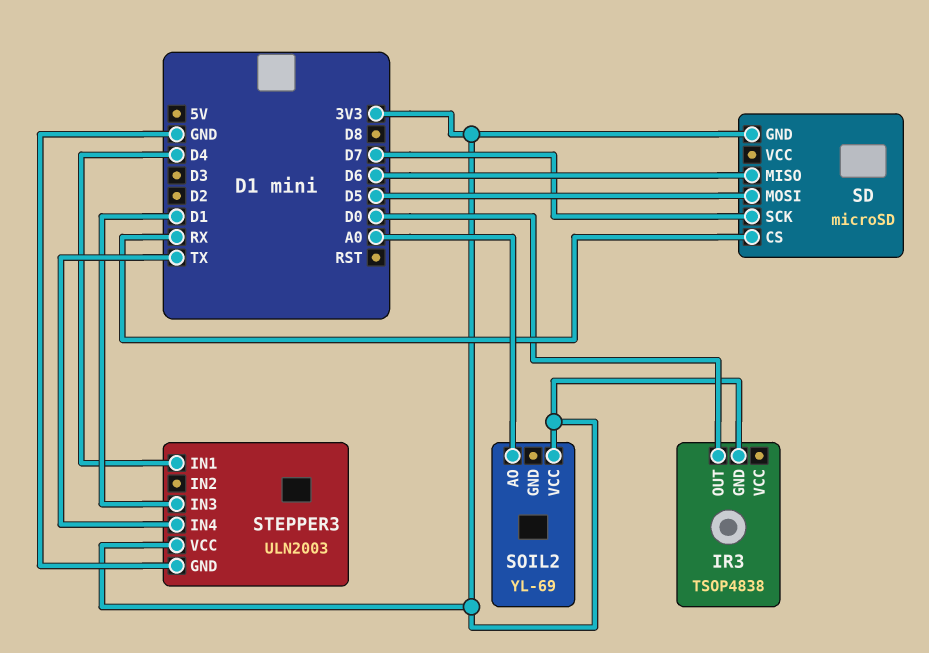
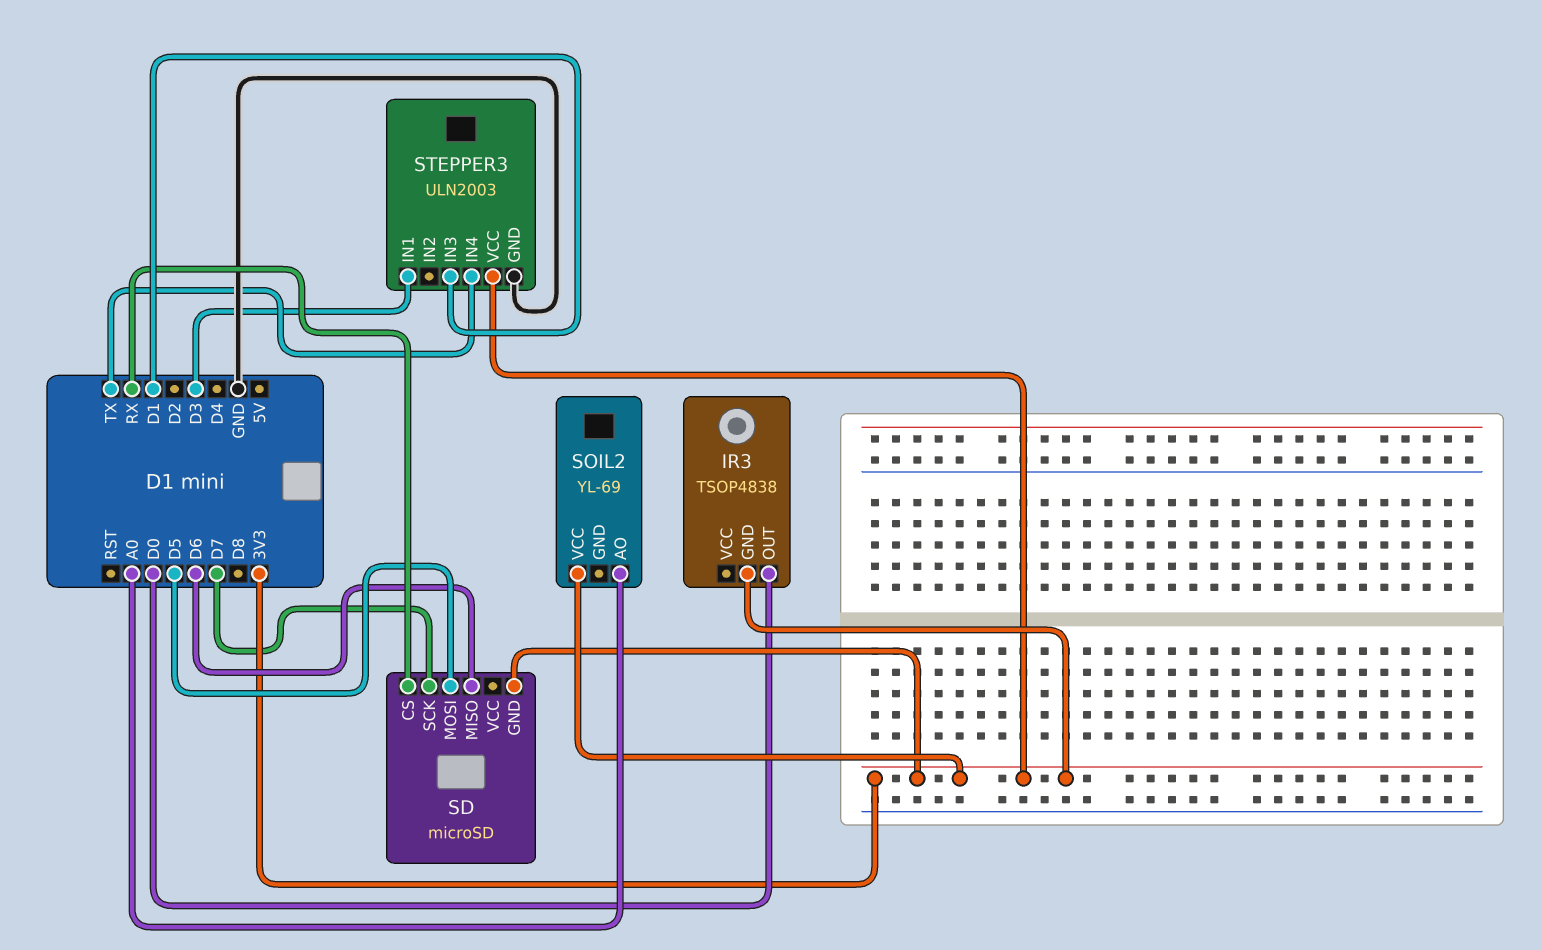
STEPPER3 pin IN1: D4 -> D3

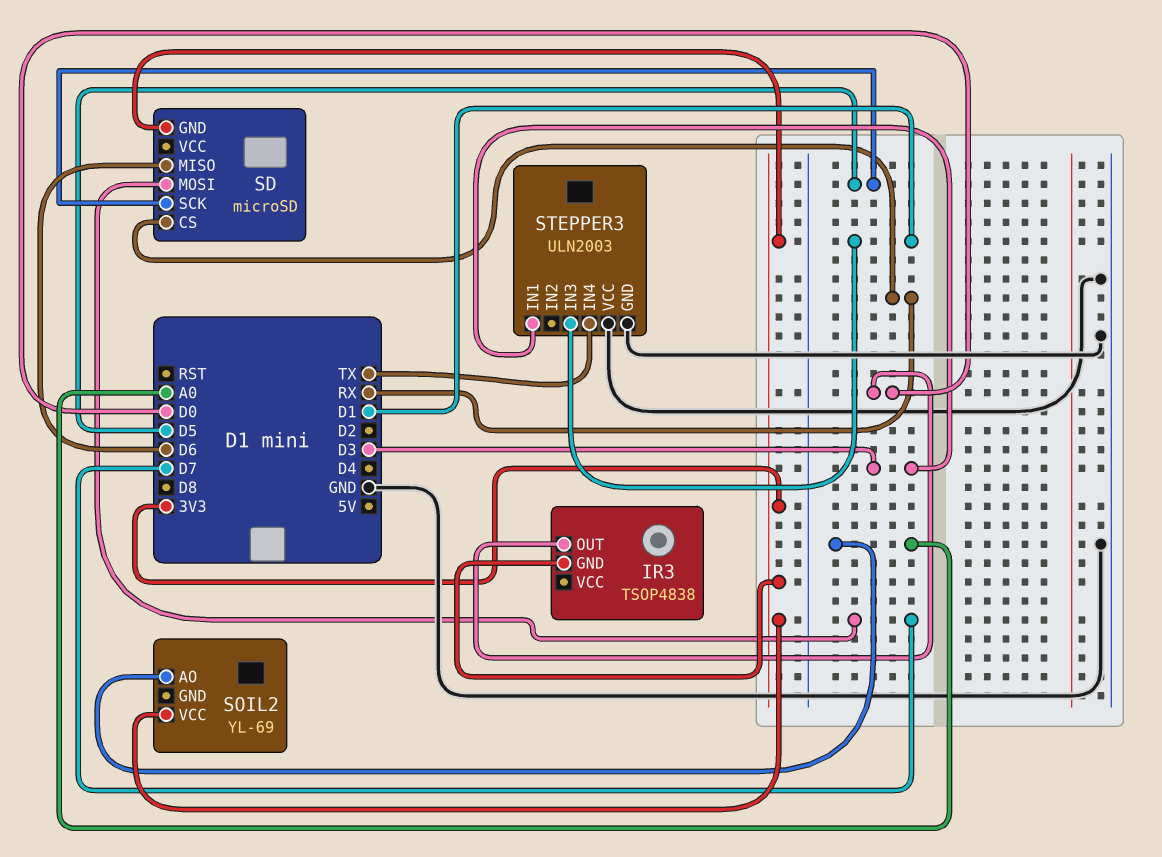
SD pin MOSI: D5 -> D7
SD pin SCK: D7 -> D5
STEPPER3 pin VCC: 3V3 -> GND

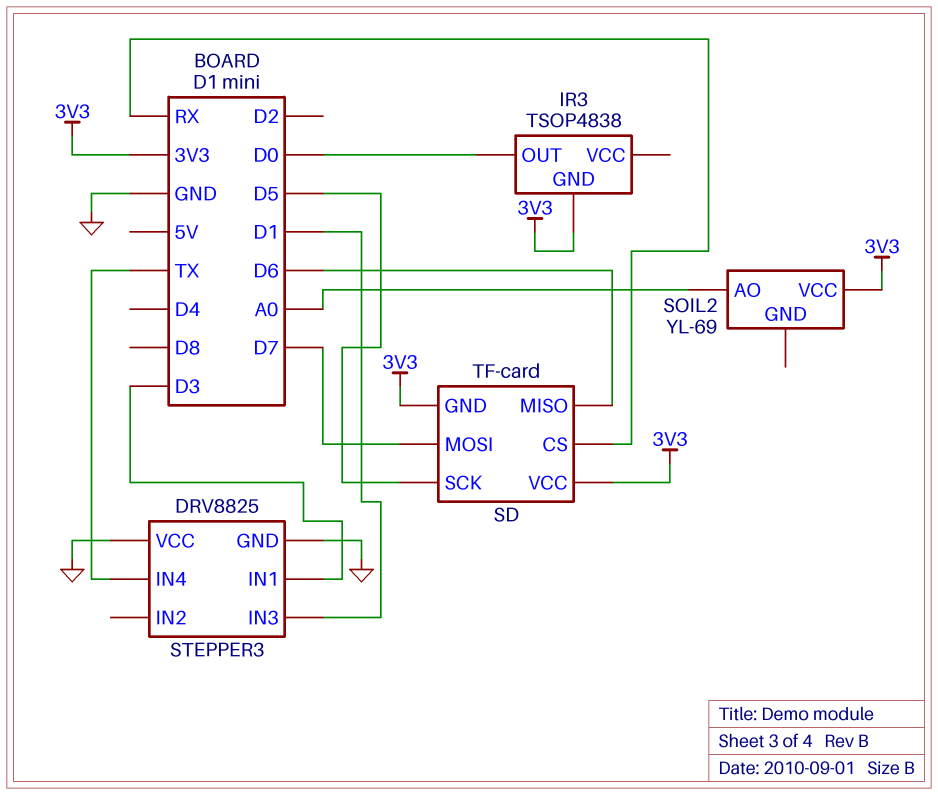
SD: microSD -> TF-card
SD pin VCC: none -> 3V3
STEPPER3: ULN2003 -> DRV8825

